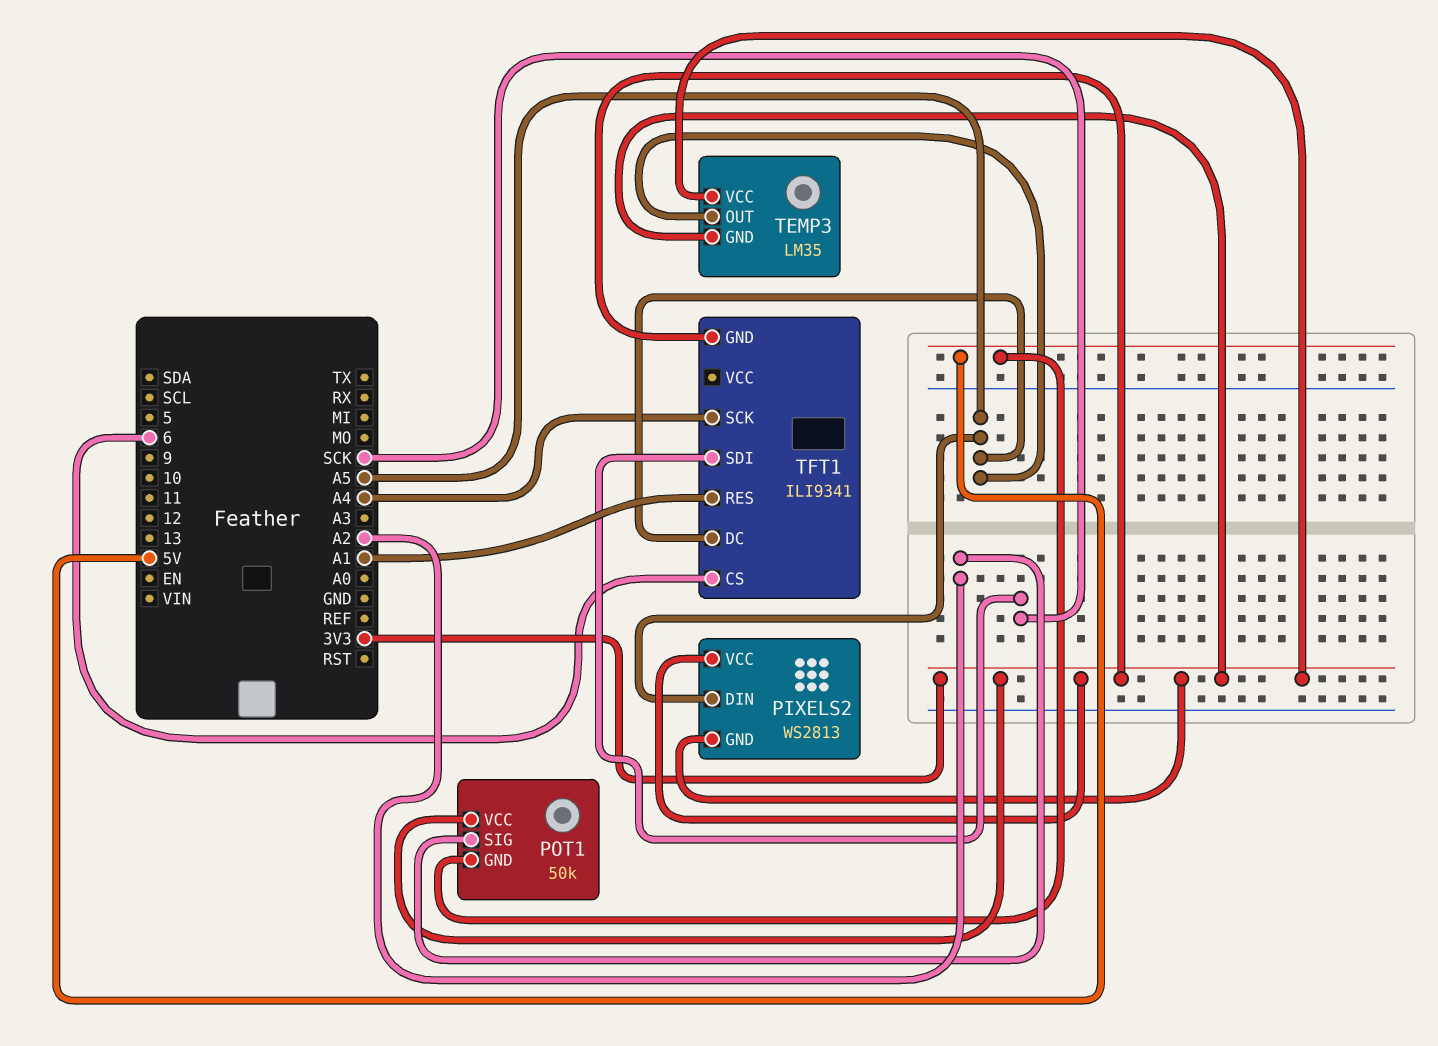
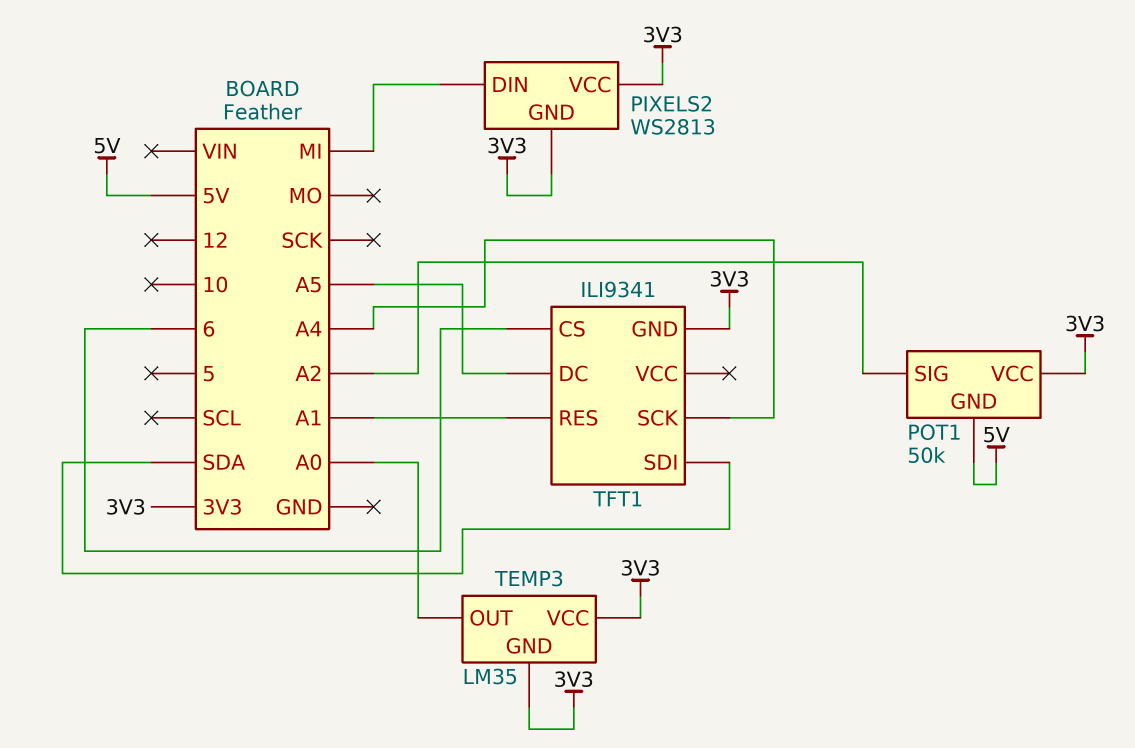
PIXELS2 pin DIN: A5 -> MI
TEMP3 pin OUT: A5 -> A0
TFT1 pin SDI: SCK -> SDA

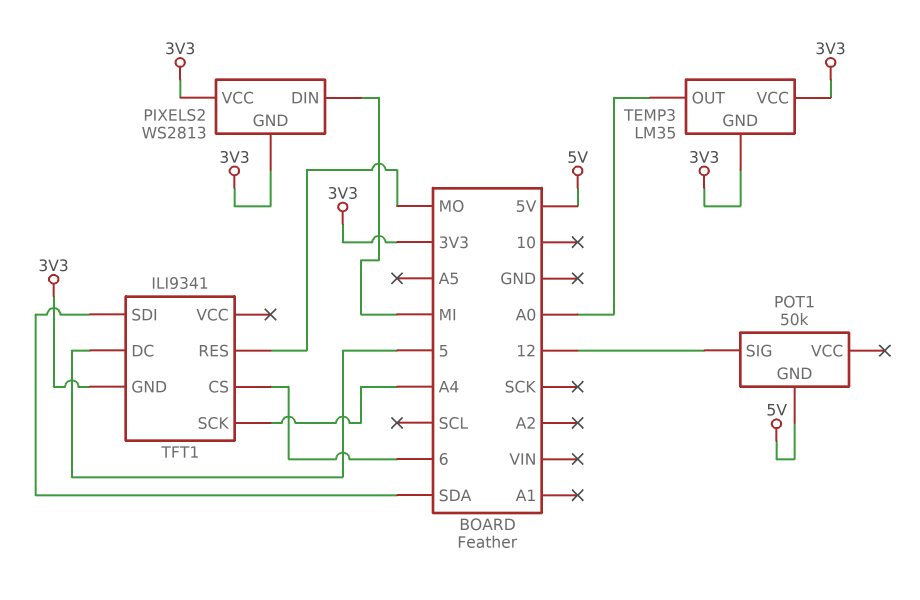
POT1 pin SIG: A2 -> 12
POT1 pin VCC: 3V3 -> none
TFT1 pin DC: A5 -> 5
TFT1 pin RES: A1 -> MO

